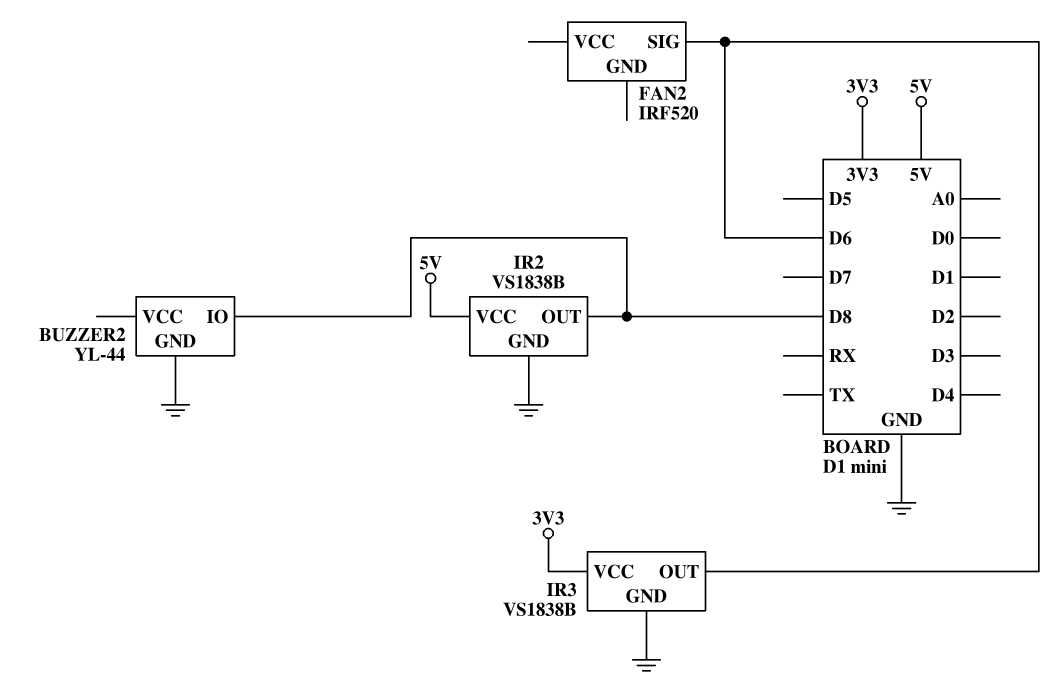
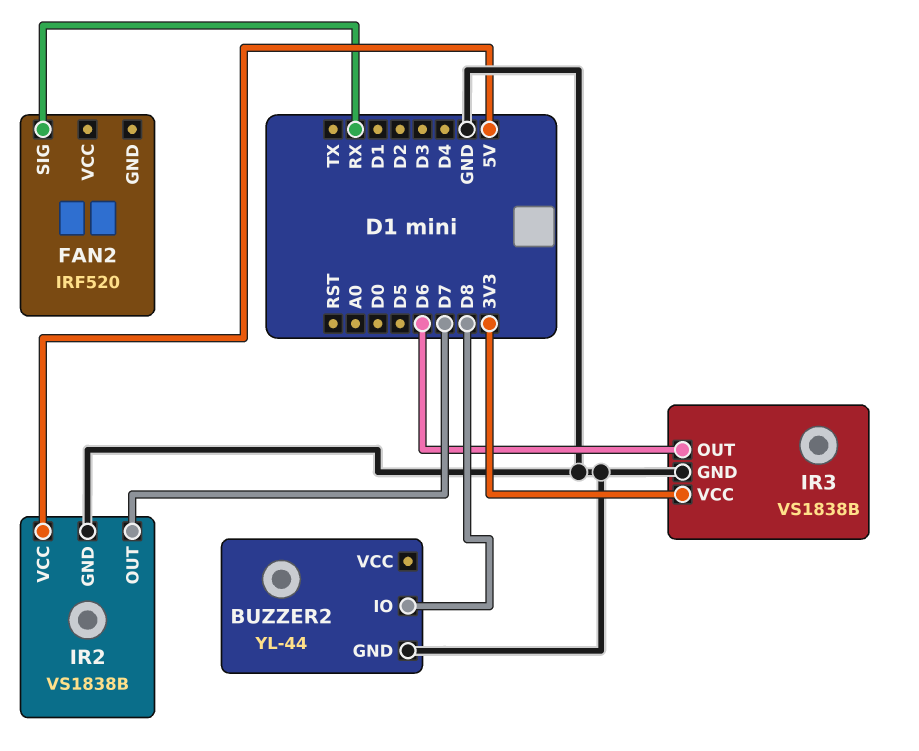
FAN2 pin SIG: D6 -> RX
IR2 pin OUT: D8 -> D7

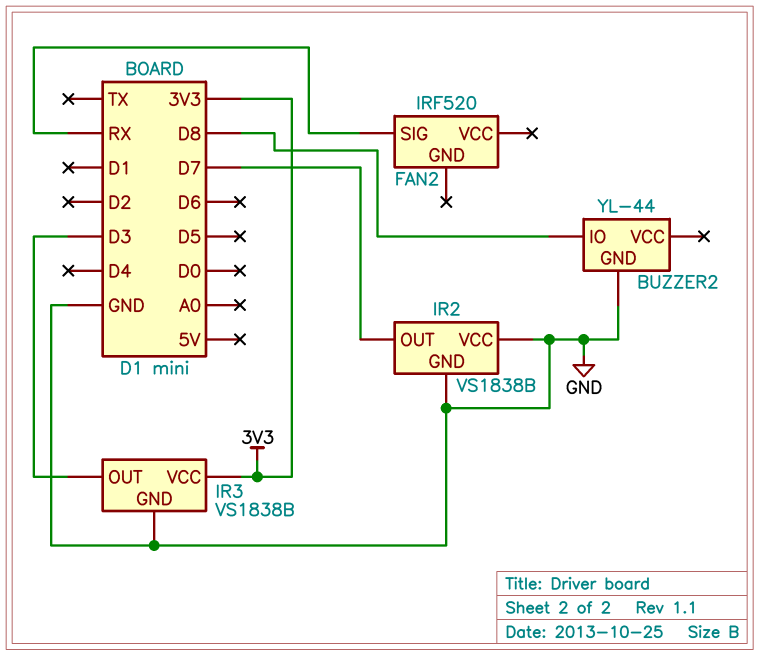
IR2 pin VCC: 5V -> GND
IR3 pin OUT: D6 -> D3

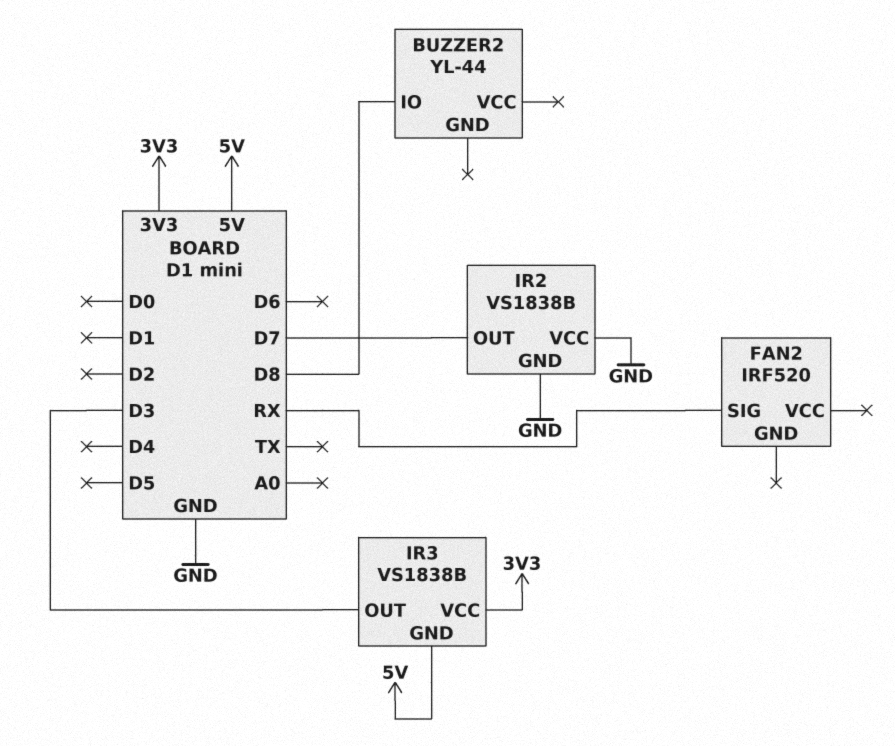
BUZZER2 pin GND: GND -> none
IR3 pin GND: GND -> 5V

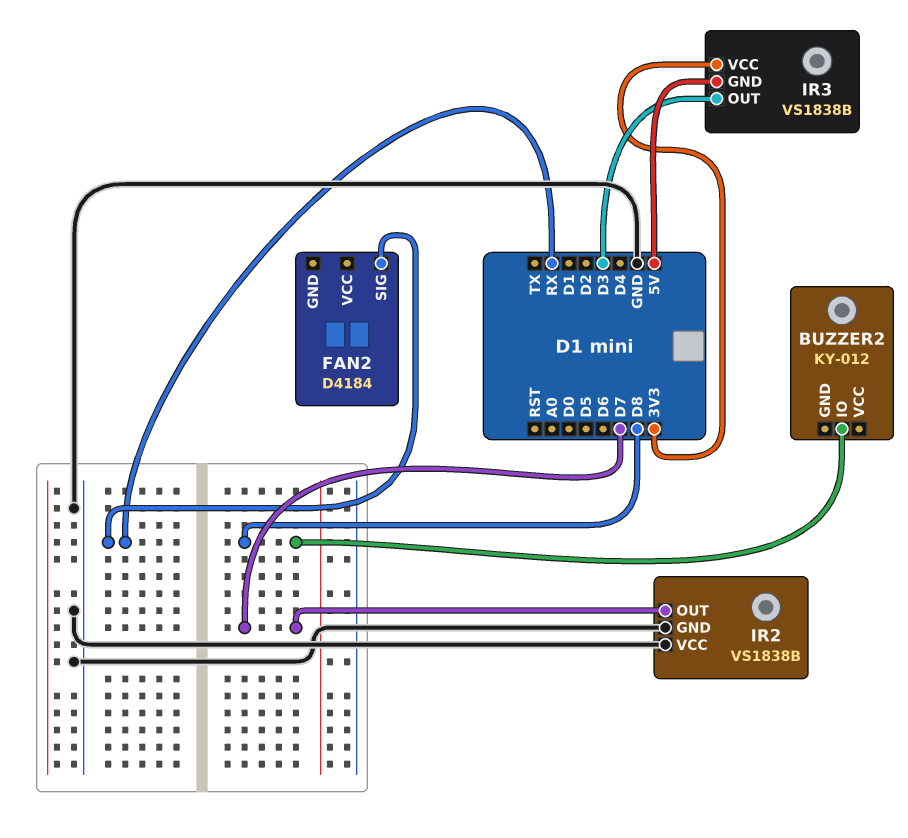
BUZZER2: YL-44 -> KY-012
FAN2: IRF520 -> D4184

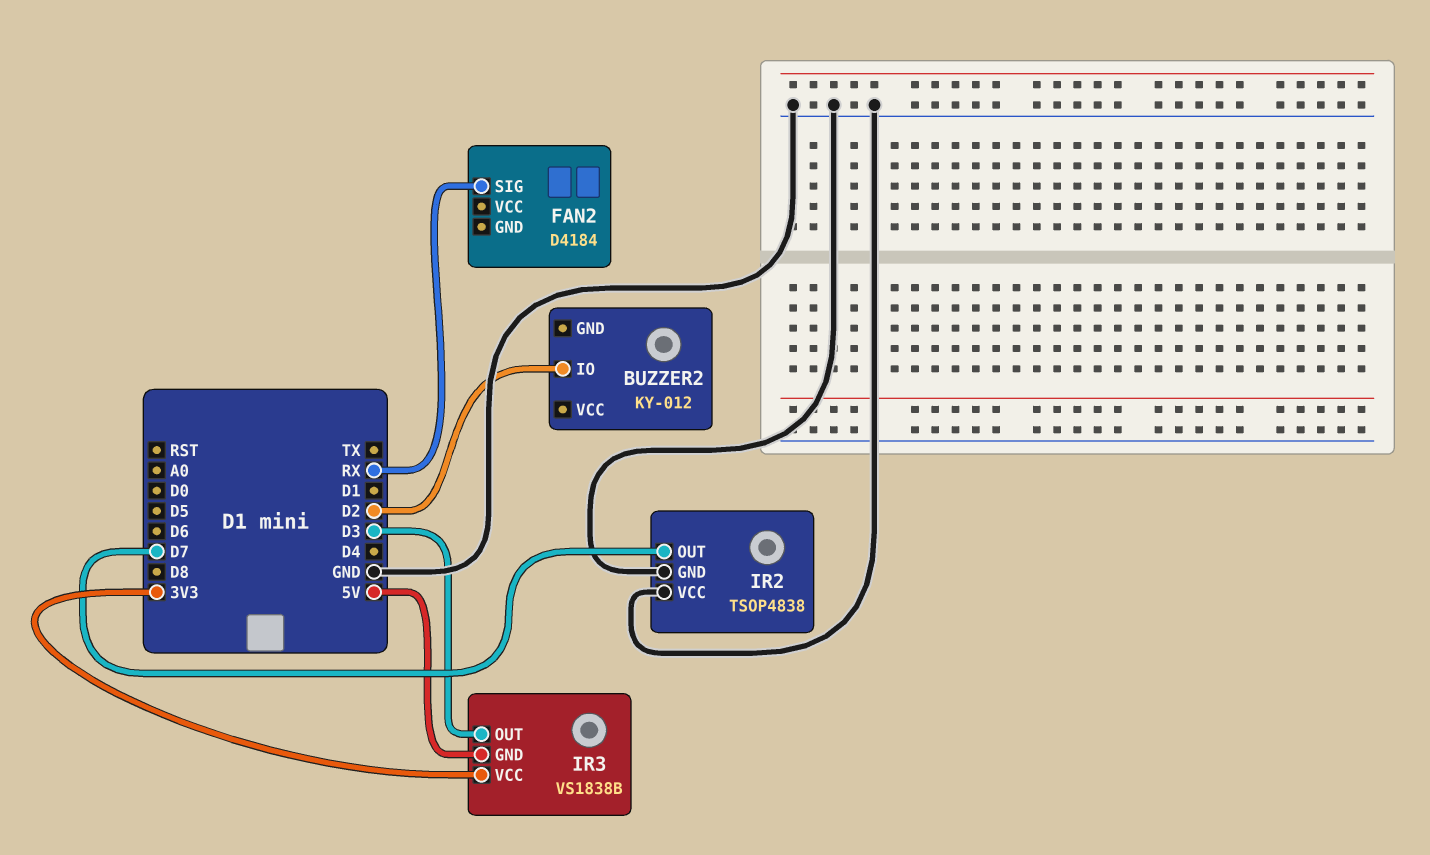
BUZZER2 pin IO: D8 -> D2
IR2: VS1838B -> TSOP4838

